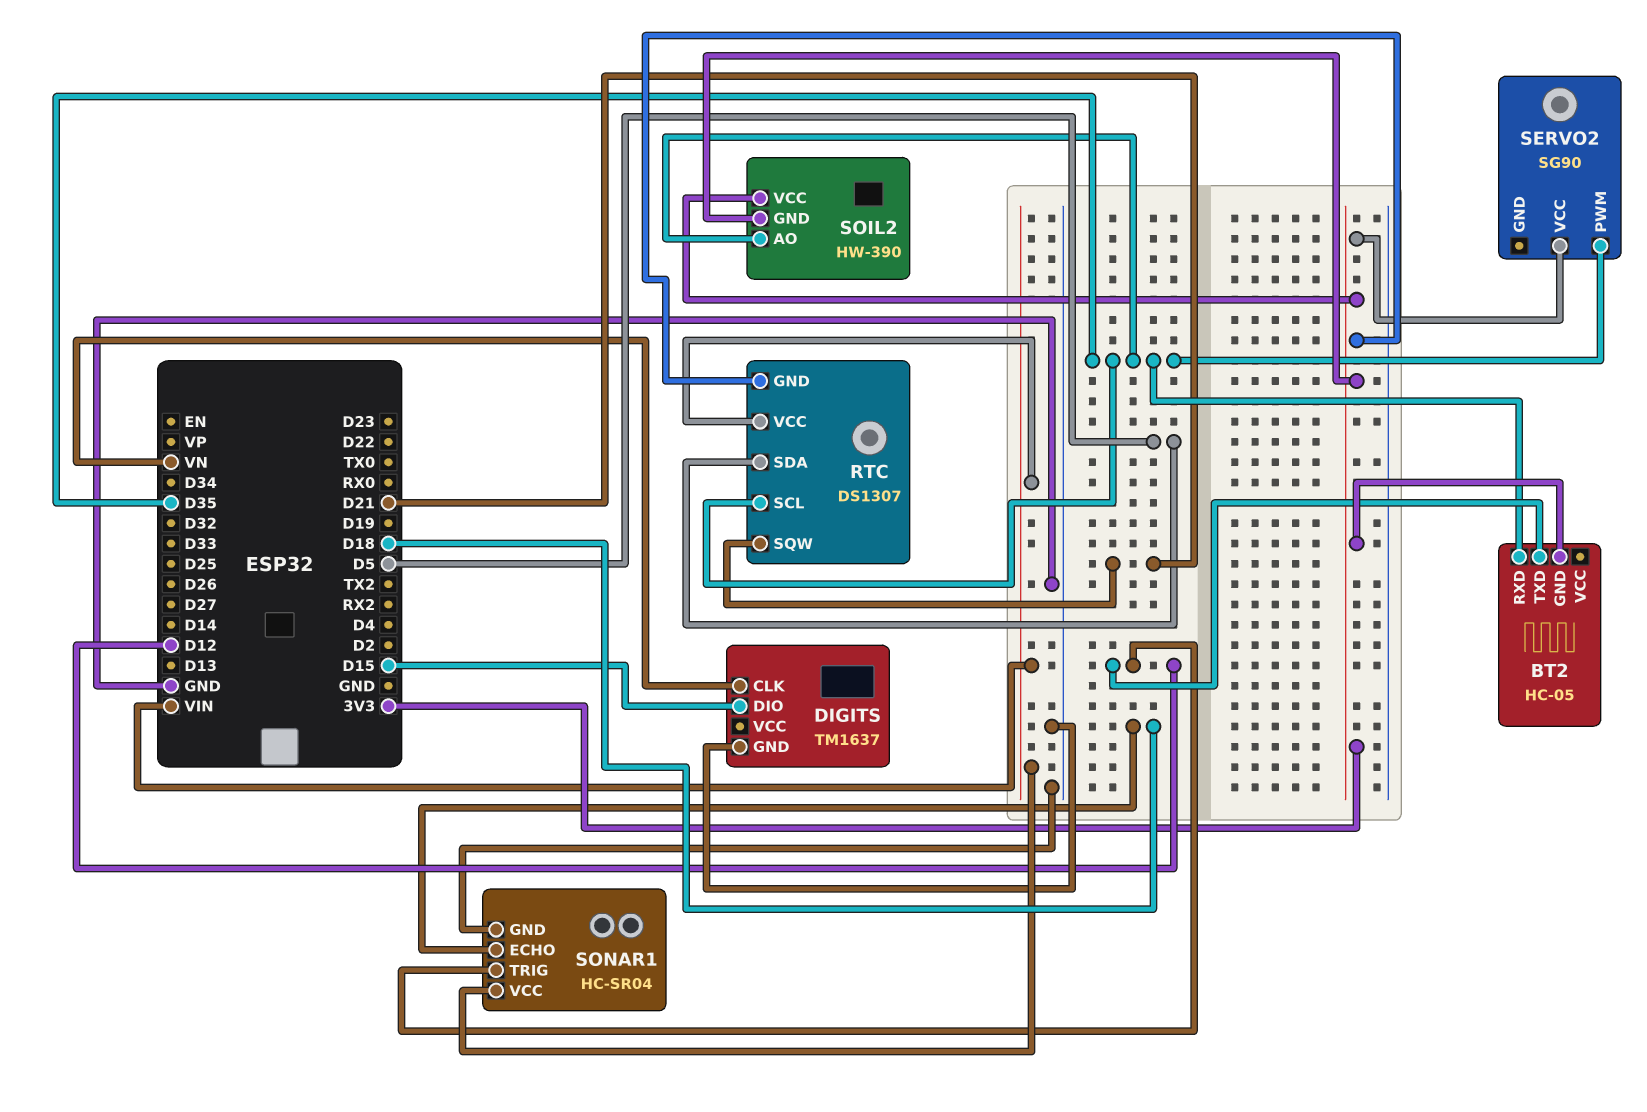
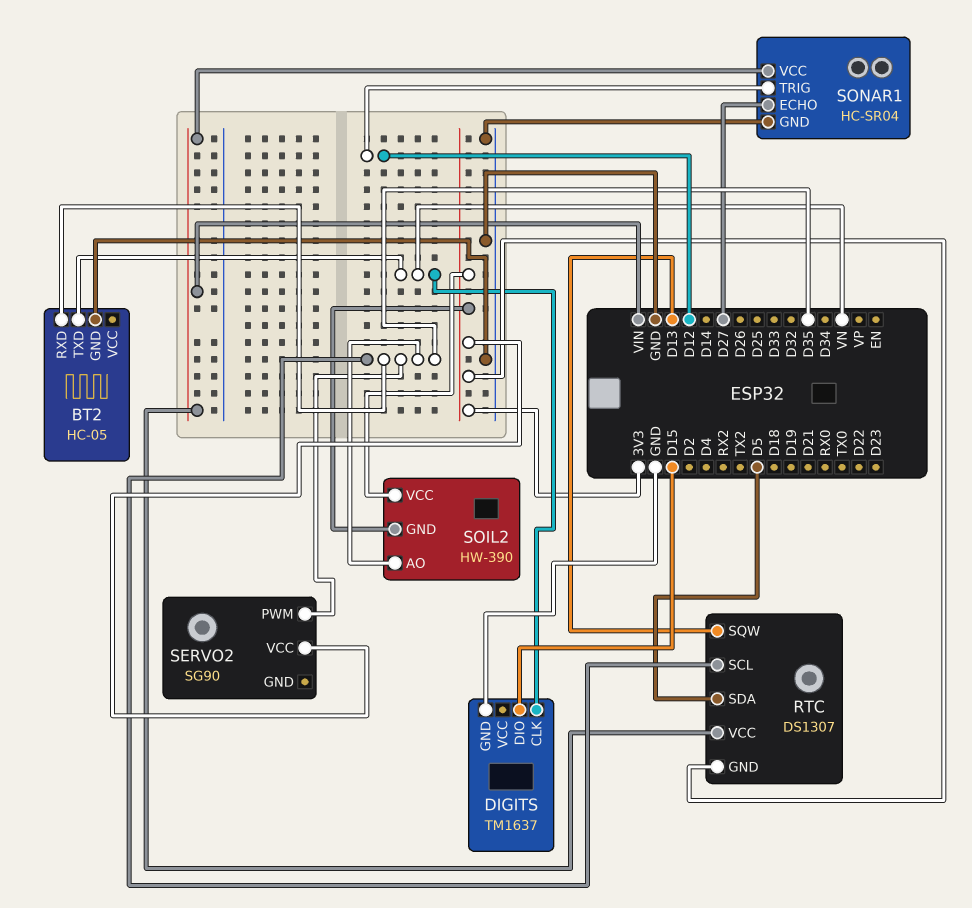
BT2 pin GND: 3V3 -> GND
BT2 pin TXD: D12 -> VN
RTC pin SQW: D21 -> D13
SONAR1 pin ECHO: D18 -> D27

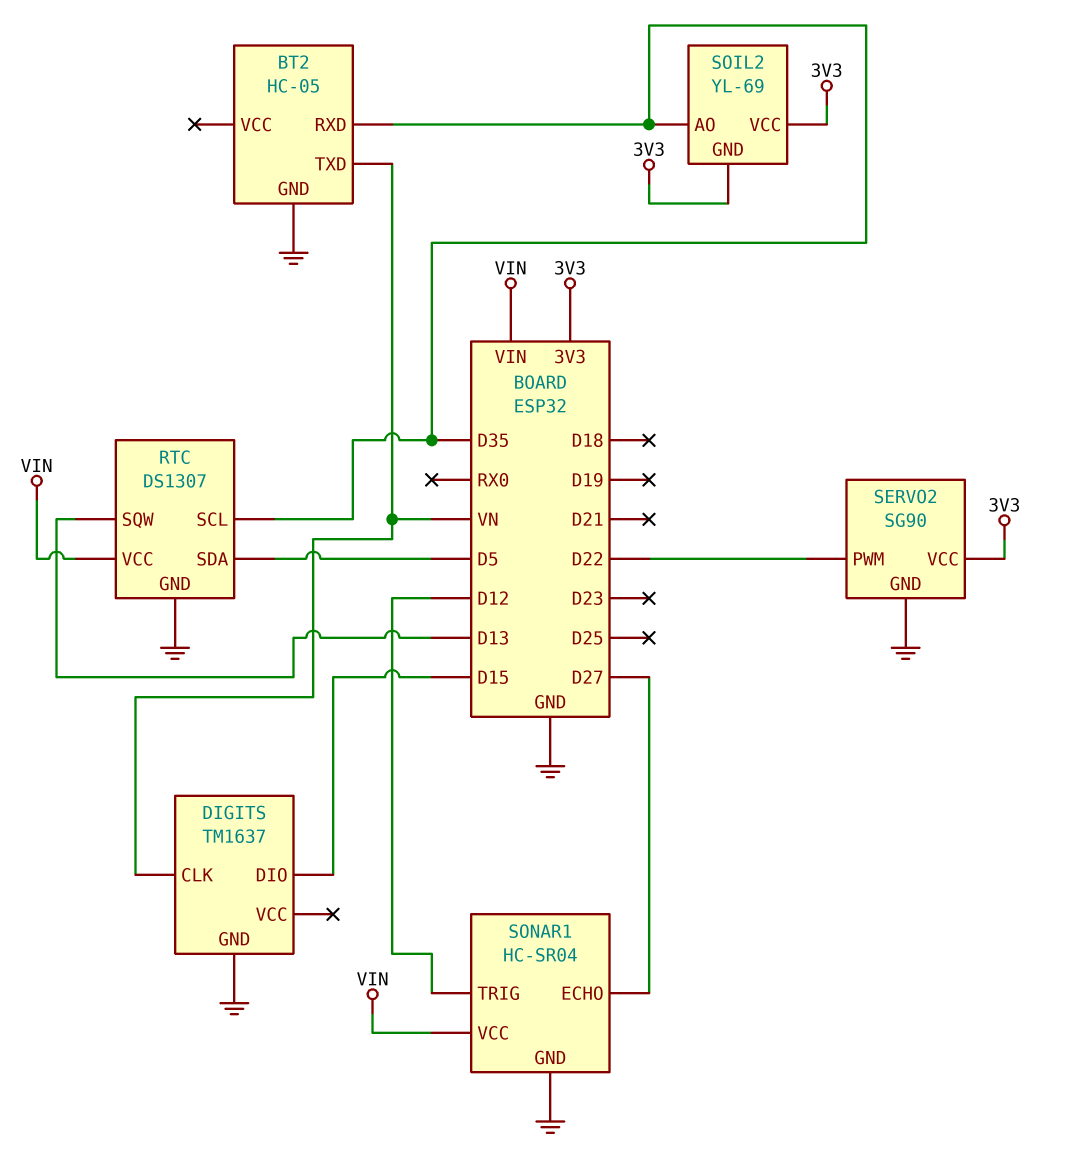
RTC pin GND: 3V3 -> GND
SERVO2 pin GND: none -> GND
SERVO2 pin PWM: D35 -> D22
SOIL2: HW-390 -> YL-69

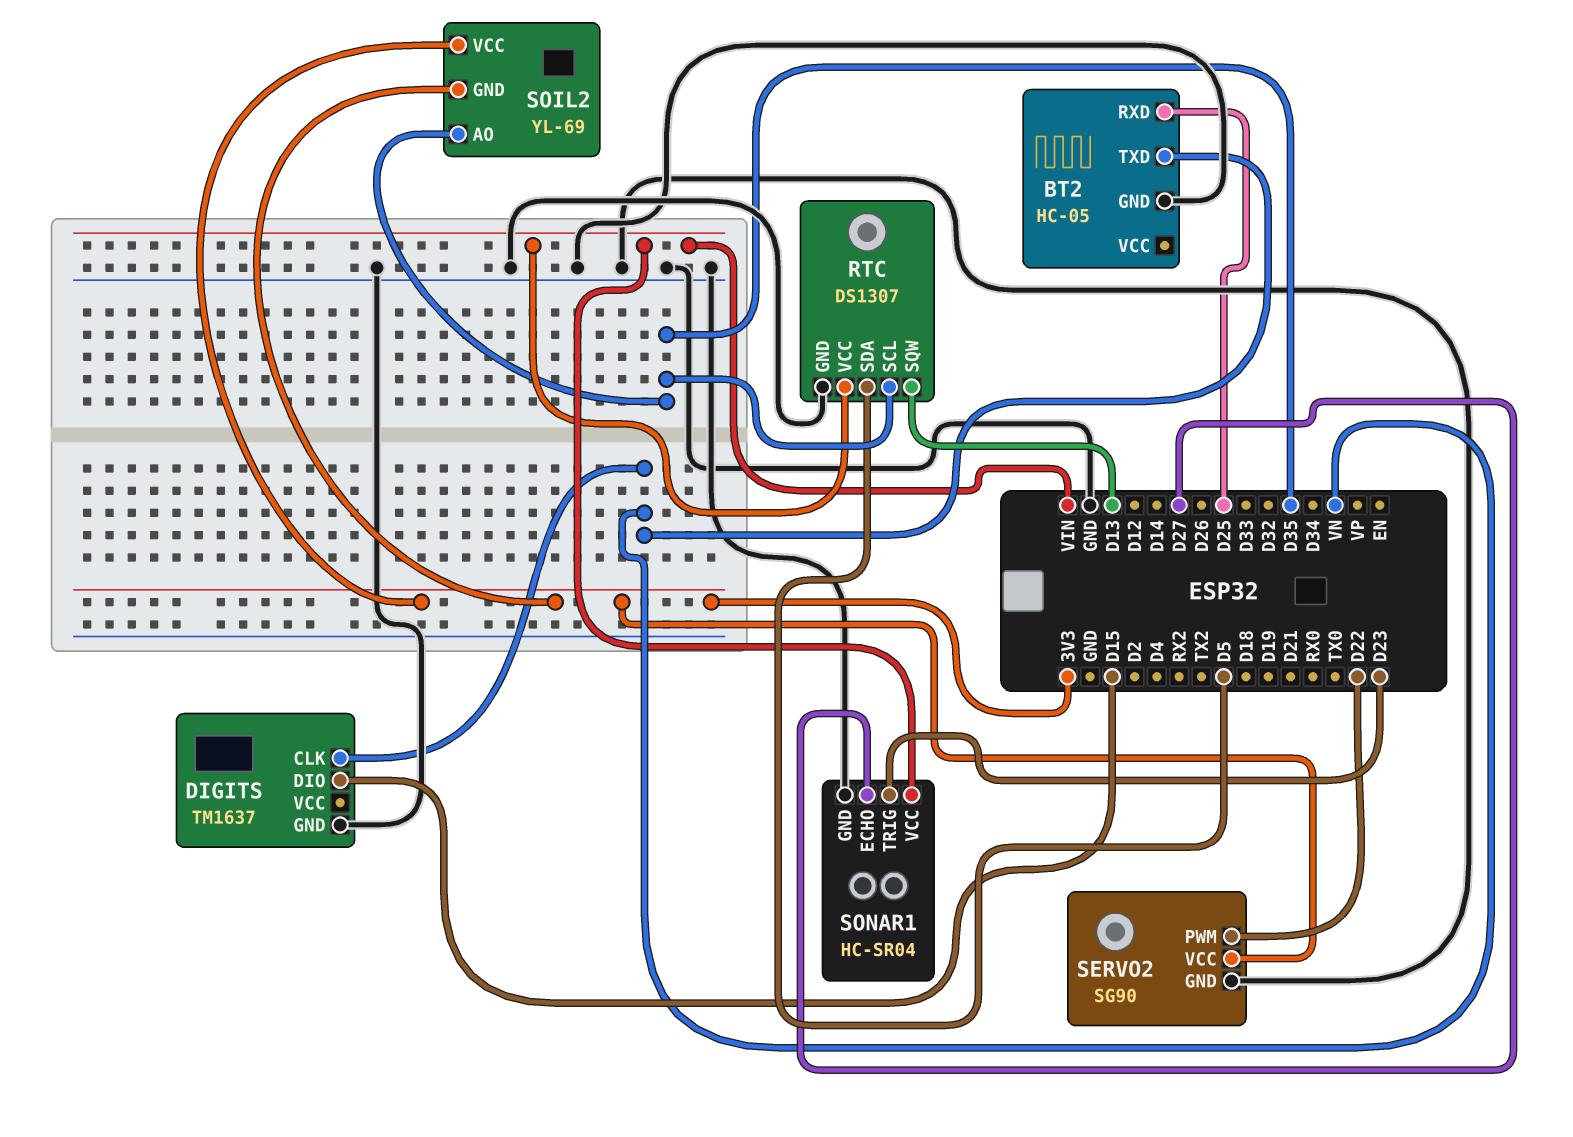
BT2 pin RXD: D35 -> D25
SONAR1 pin TRIG: D12 -> D23

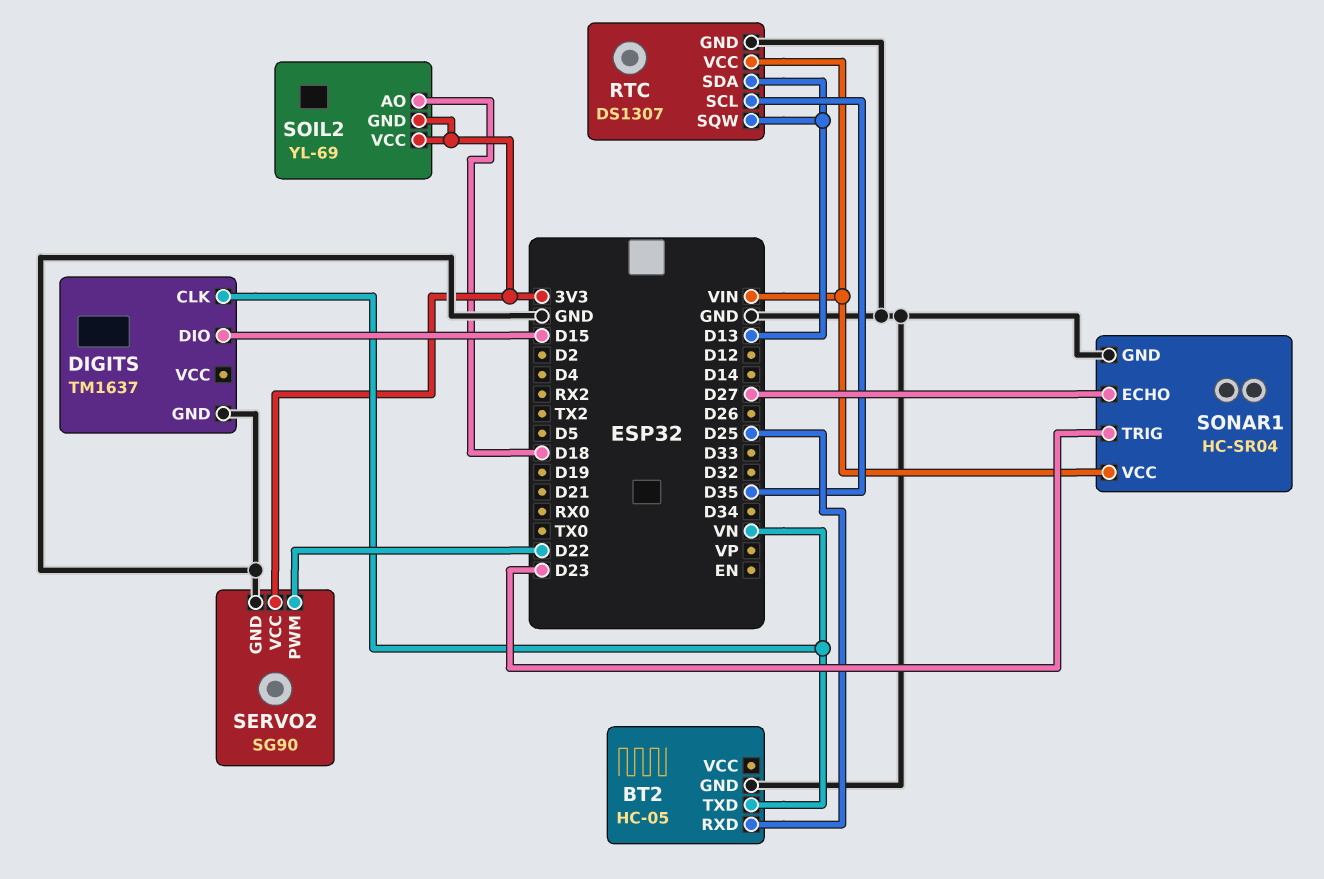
RTC pin SDA: D5 -> D13
SOIL2 pin AO: D35 -> D18

